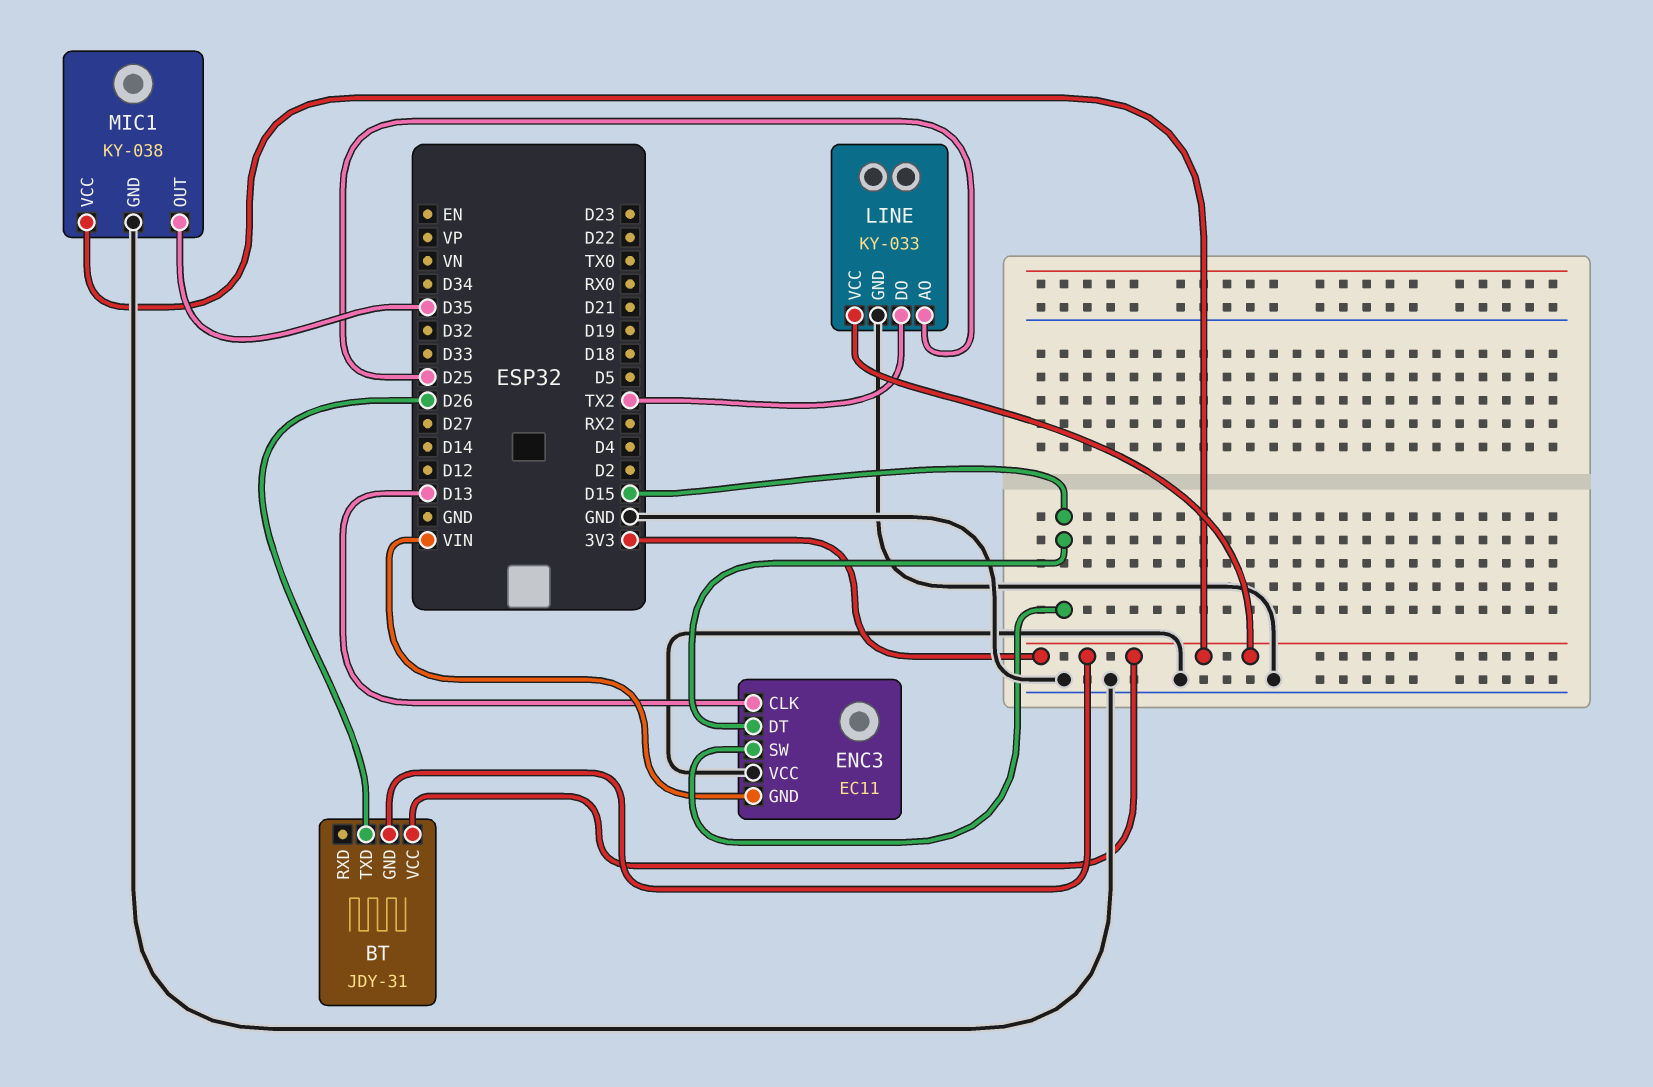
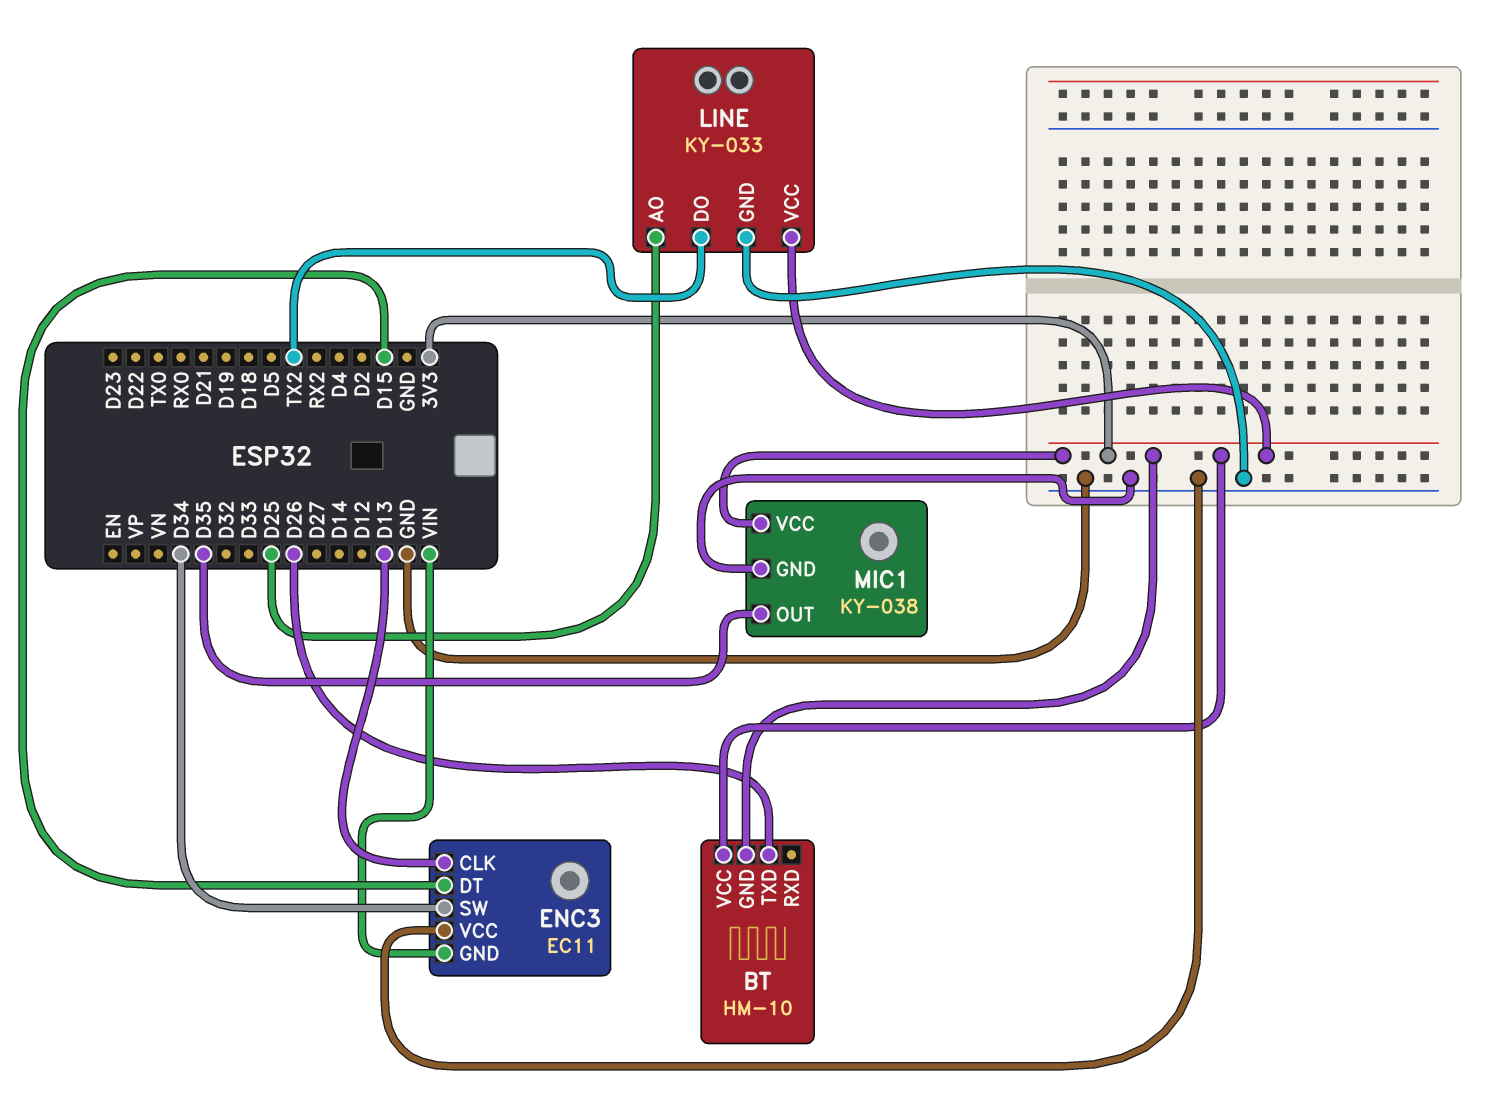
BT: JDY-31 -> HM-10
ENC3 pin SW: D15 -> D34

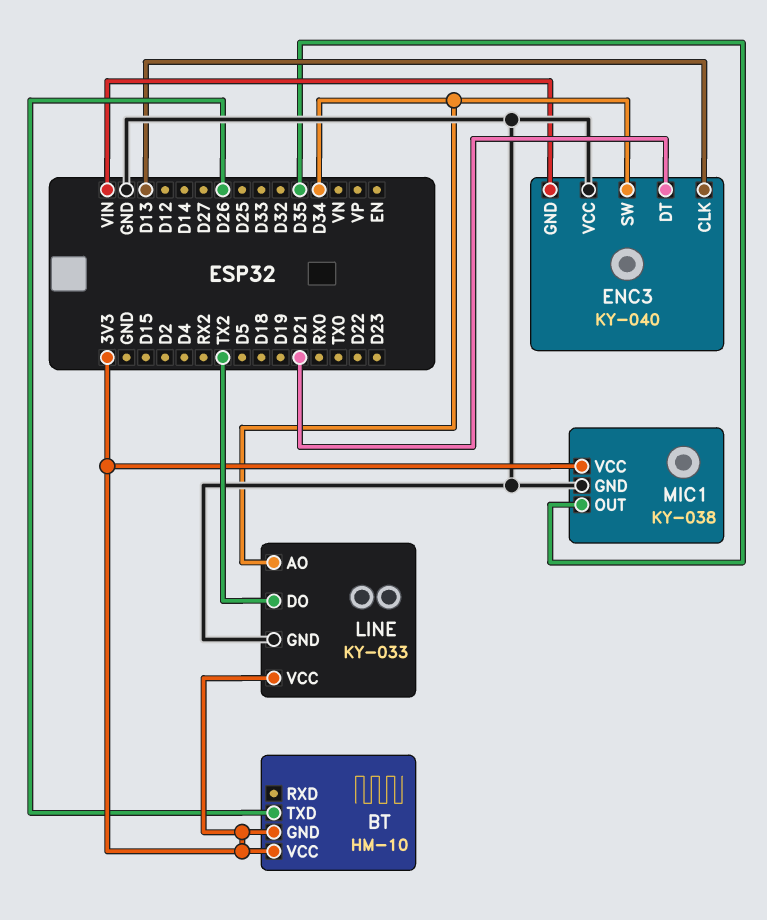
ENC3: EC11 -> KY-040
ENC3 pin DT: D15 -> D21
LINE pin AO: D25 -> D34

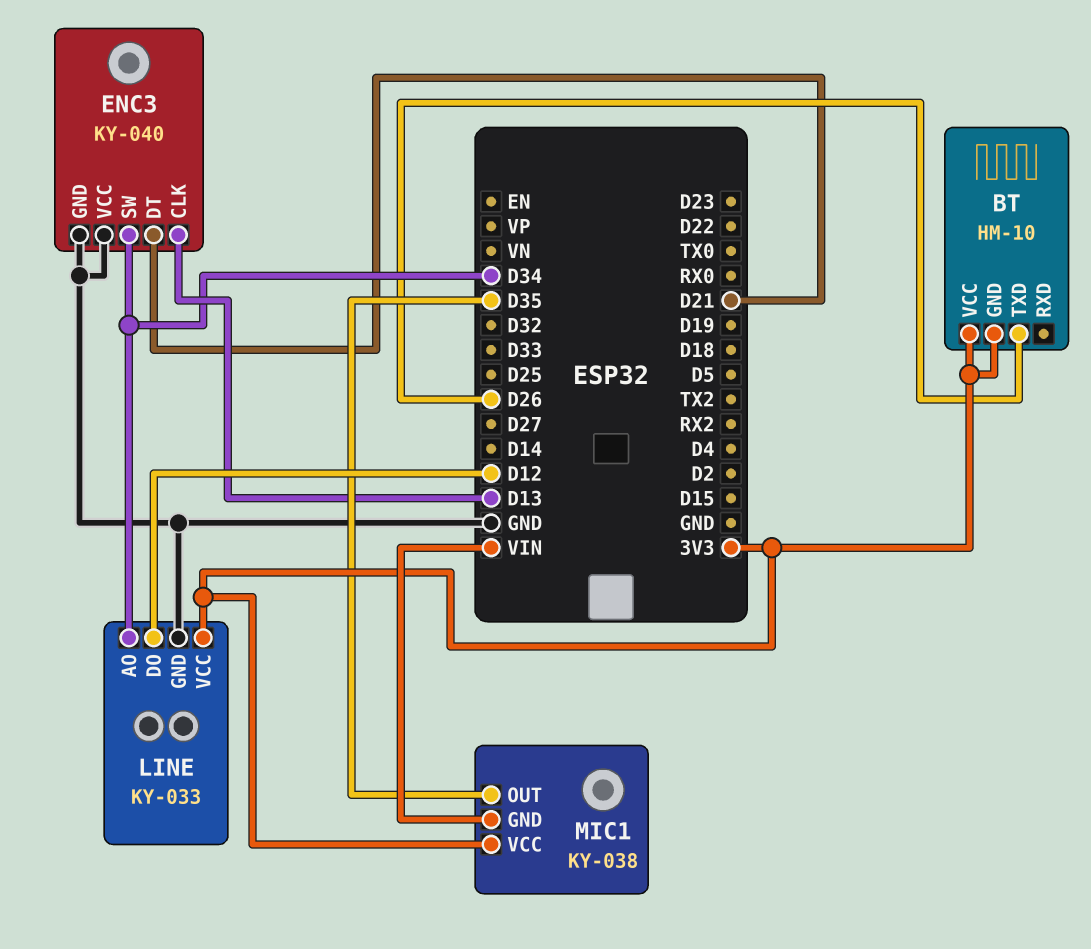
ENC3 pin GND: VIN -> GND
LINE pin DO: TX2 -> D12
MIC1 pin GND: GND -> VIN

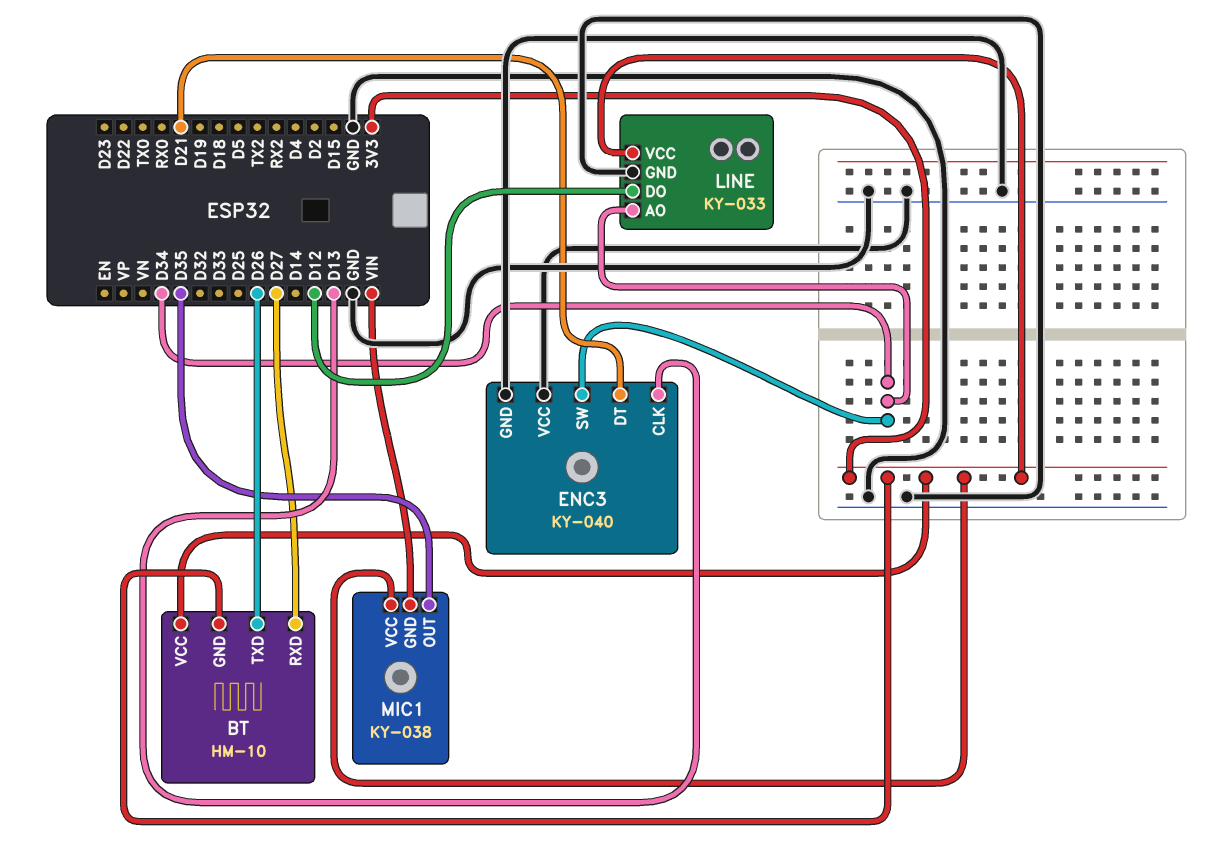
BT pin RXD: none -> D27

